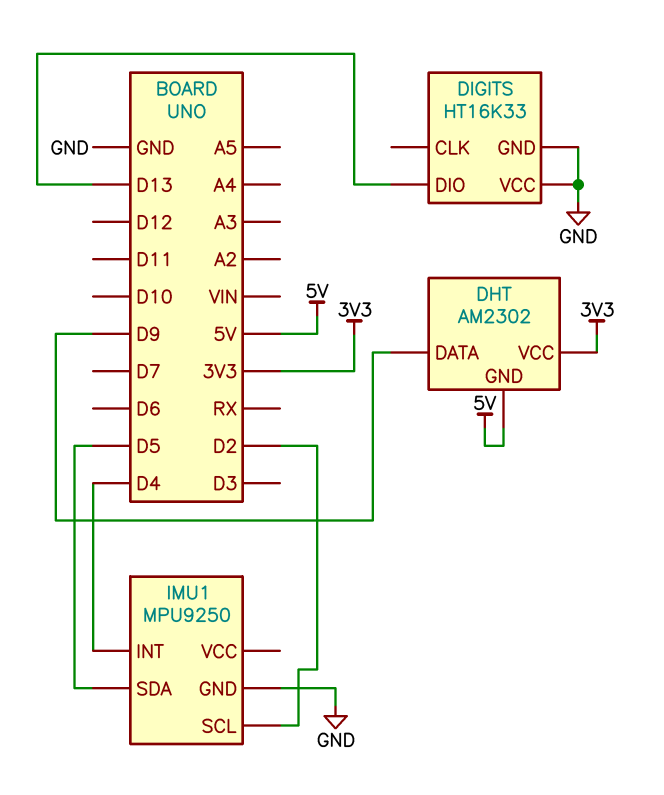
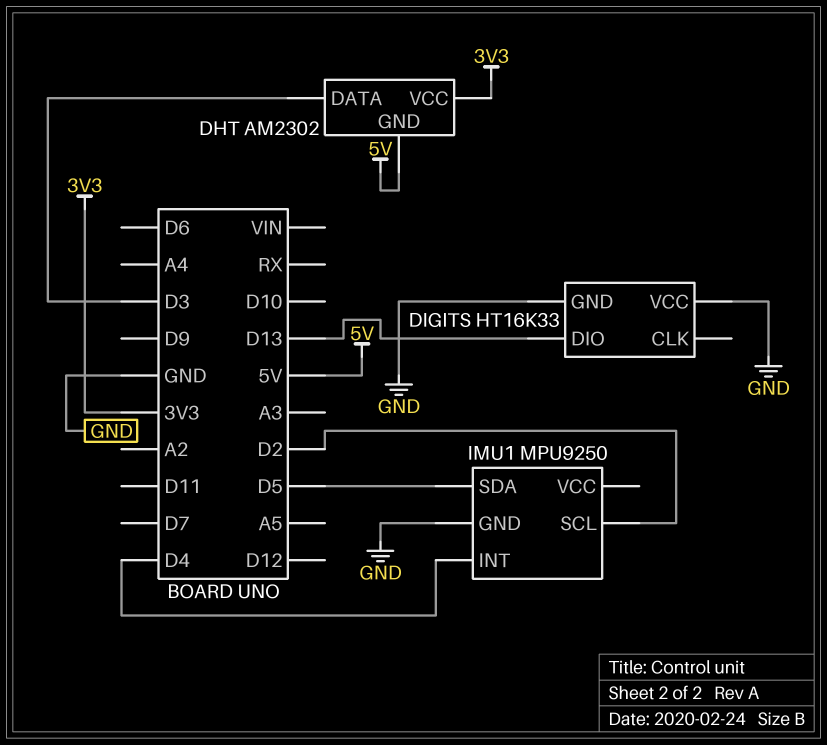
DHT pin DATA: D9 -> D3

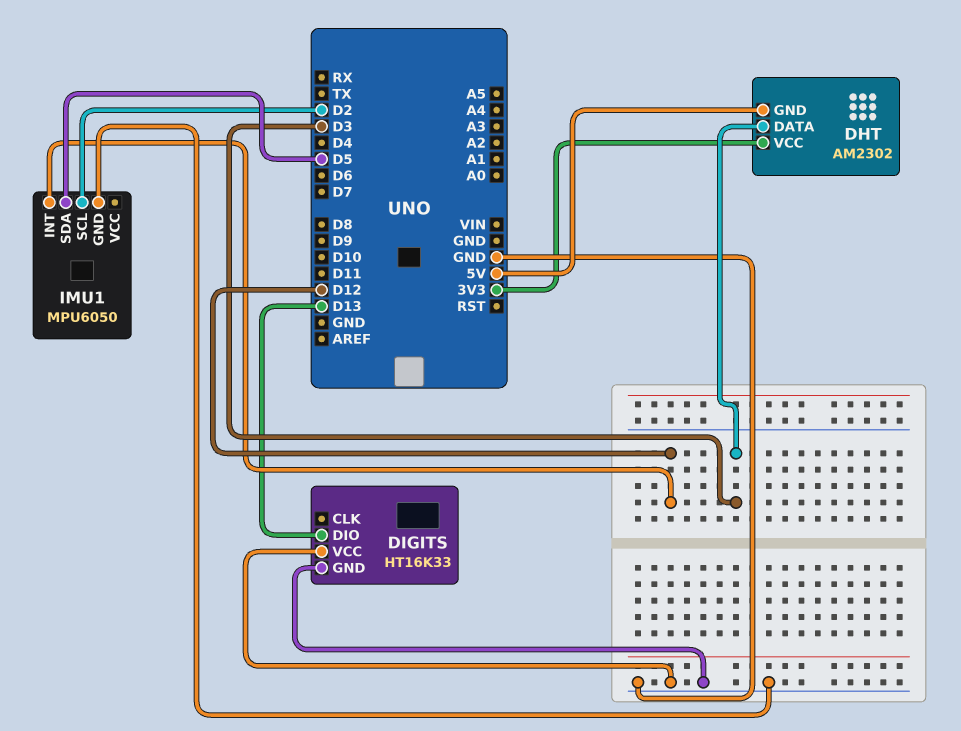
IMU1: MPU9250 -> MPU6050
IMU1 pin INT: D4 -> D12

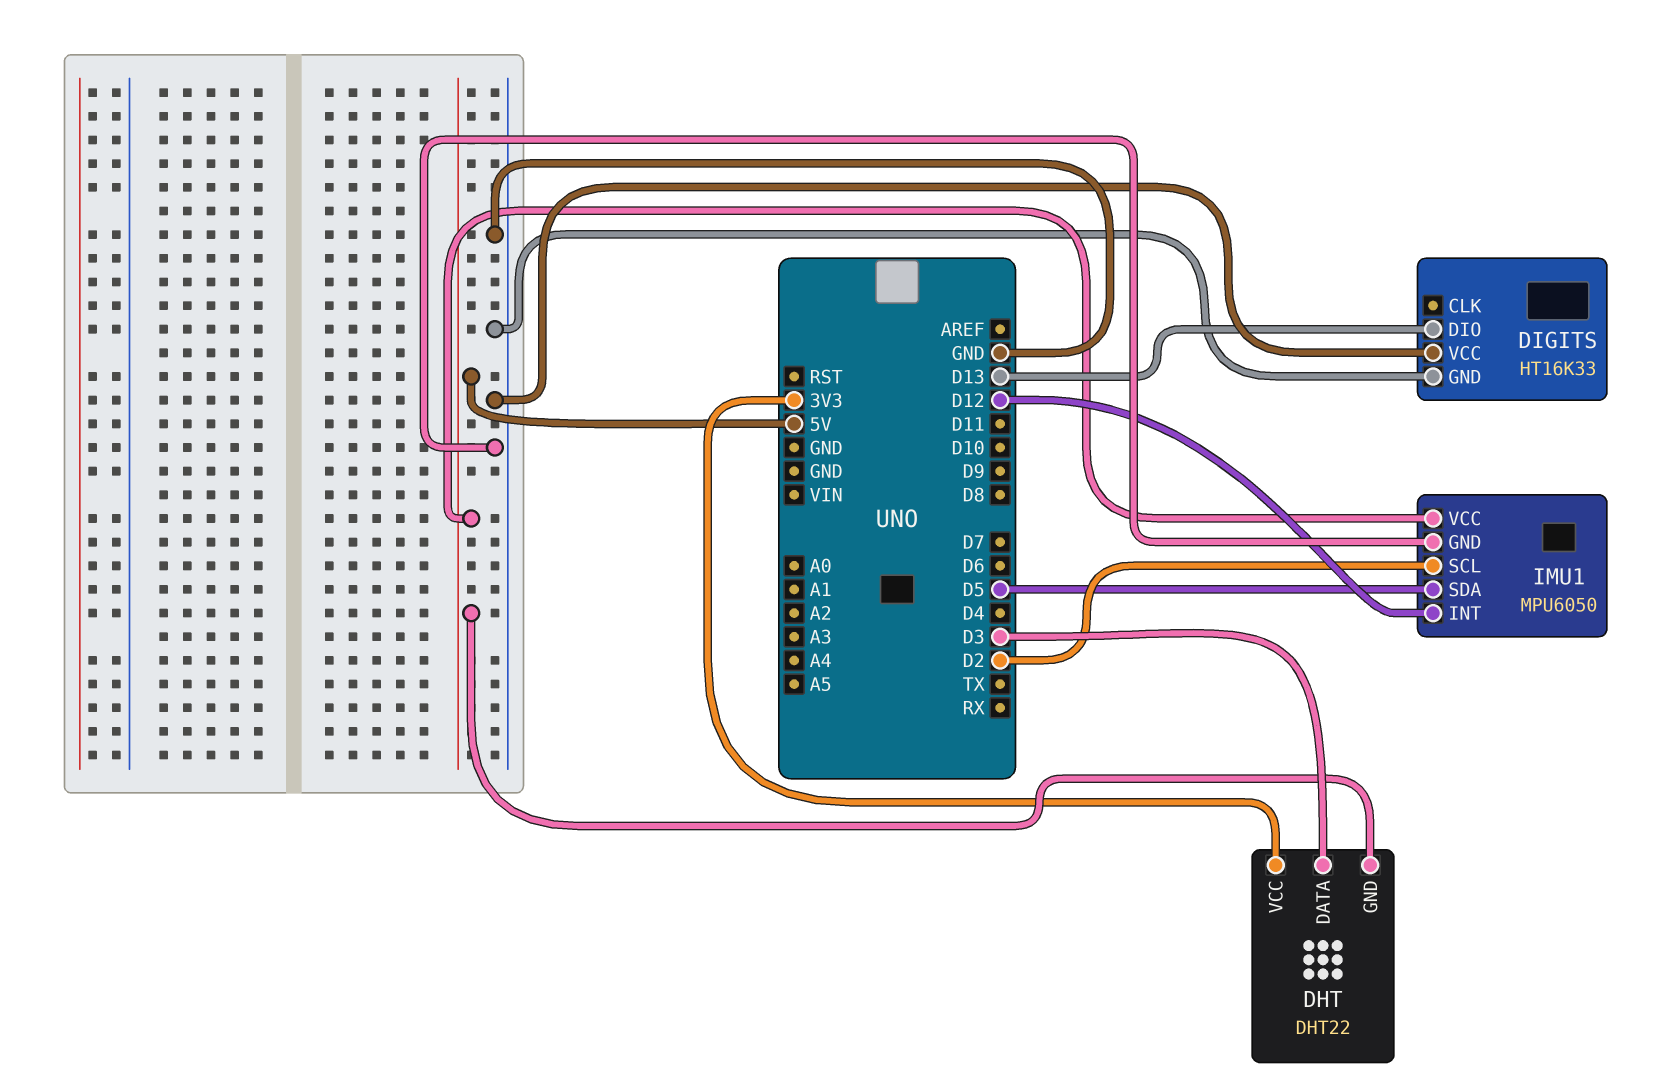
DHT: AM2302 -> DHT22
IMU1 pin VCC: none -> 5V

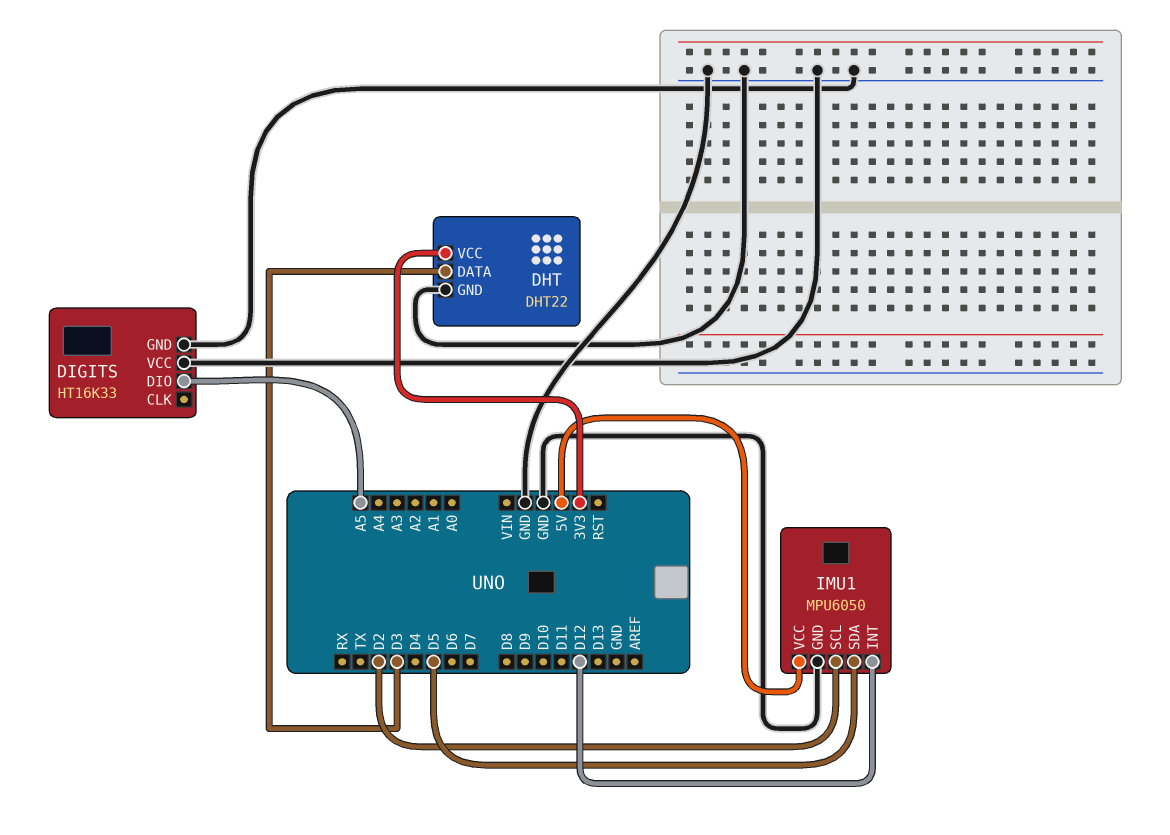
DHT pin GND: 5V -> GND
DIGITS pin DIO: D13 -> A5

